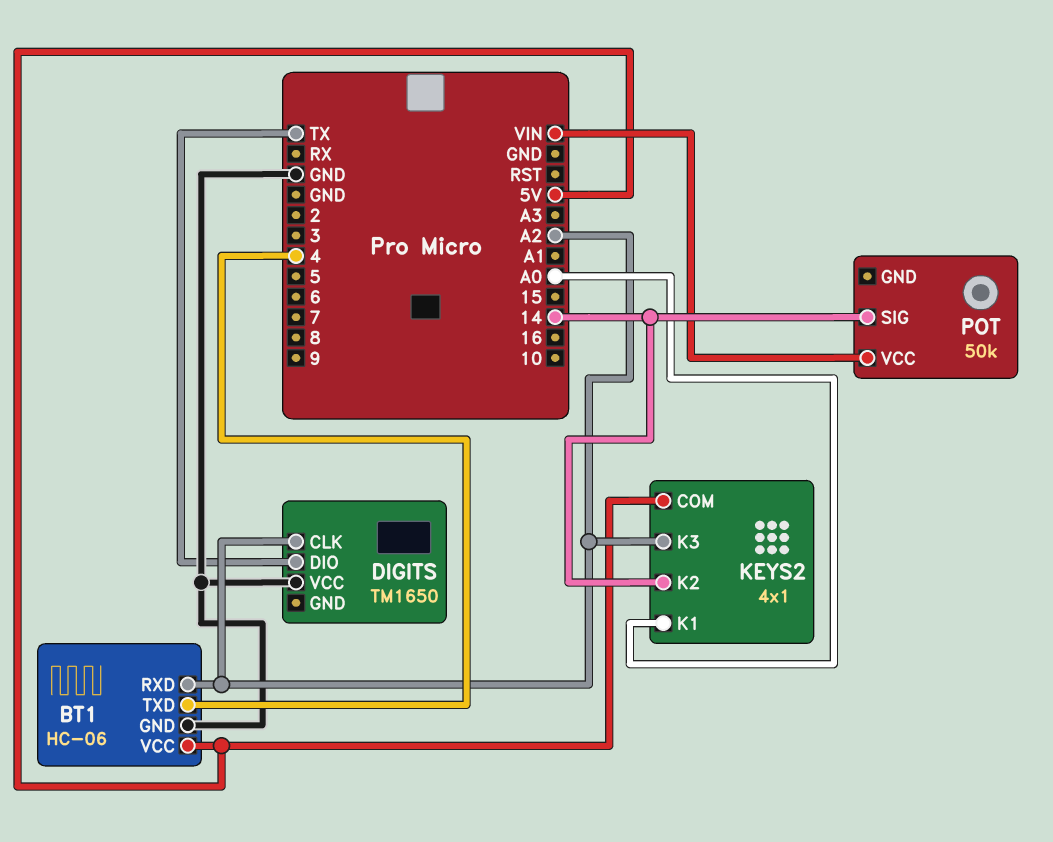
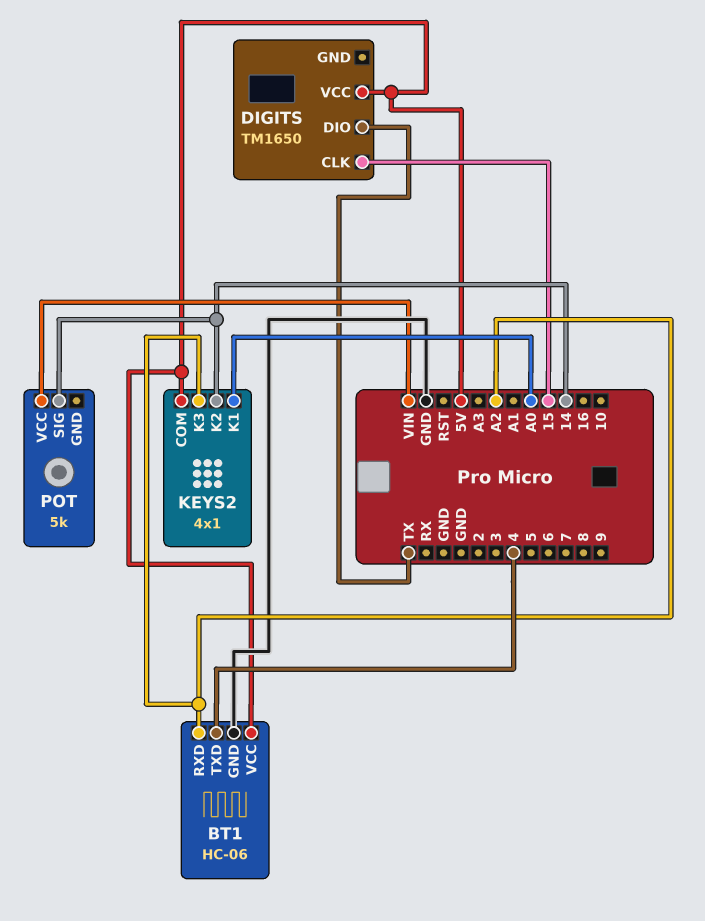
DIGITS pin CLK: A2 -> 15
DIGITS pin VCC: GND -> 5V
POT: 50k -> 5k

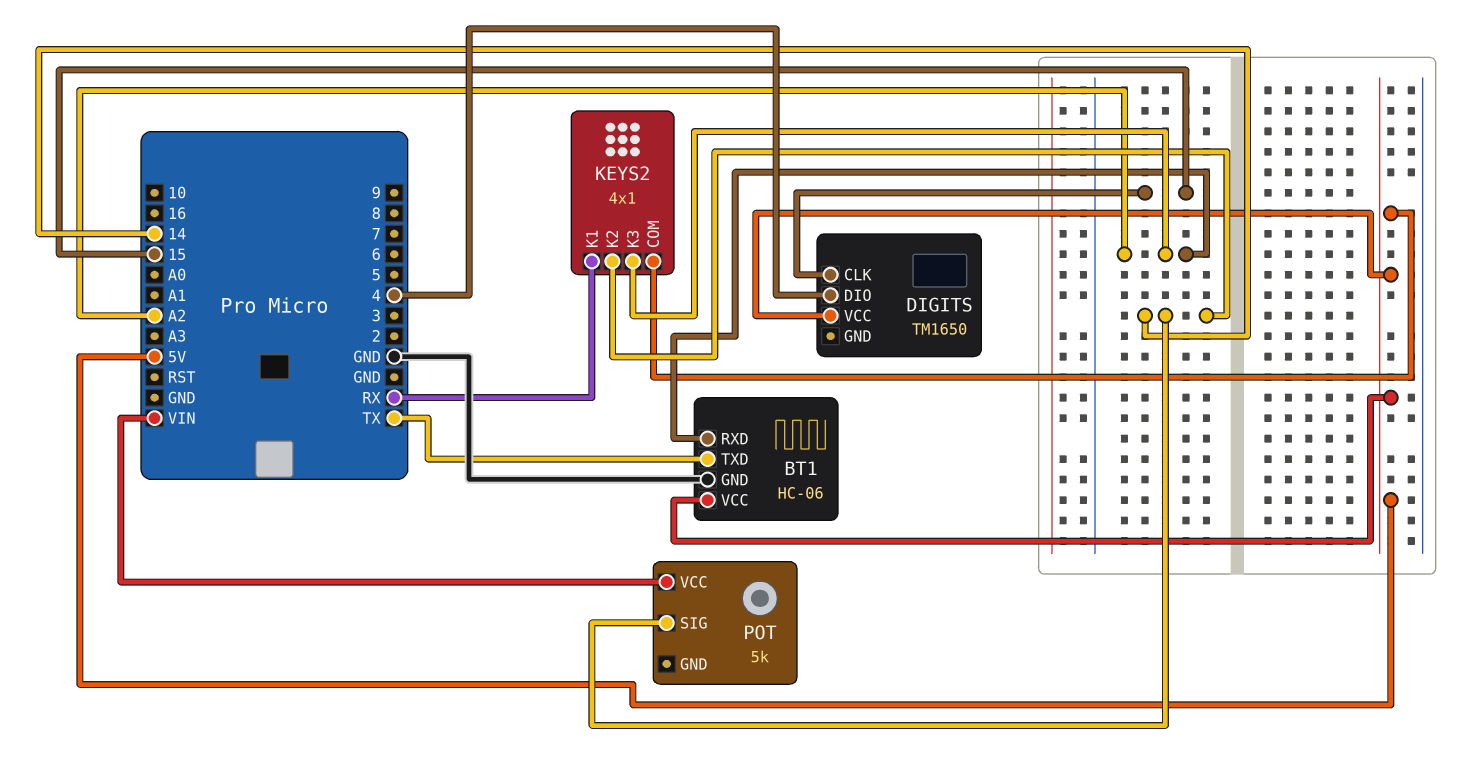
BT1 pin TXD: 4 -> TX
DIGITS pin DIO: TX -> 4
KEYS2 pin K1: A0 -> RX

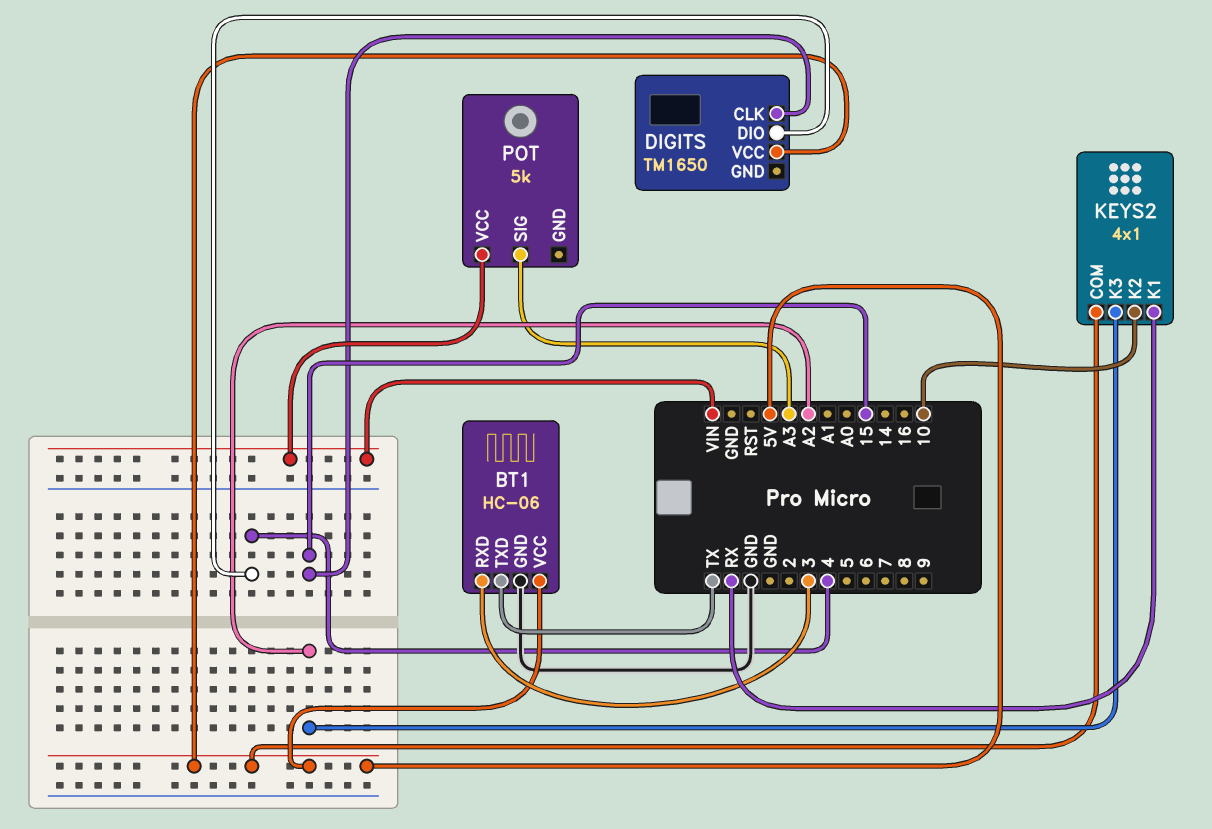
BT1 pin RXD: A2 -> 3
KEYS2 pin K2: 14 -> 10
POT pin SIG: 14 -> A3

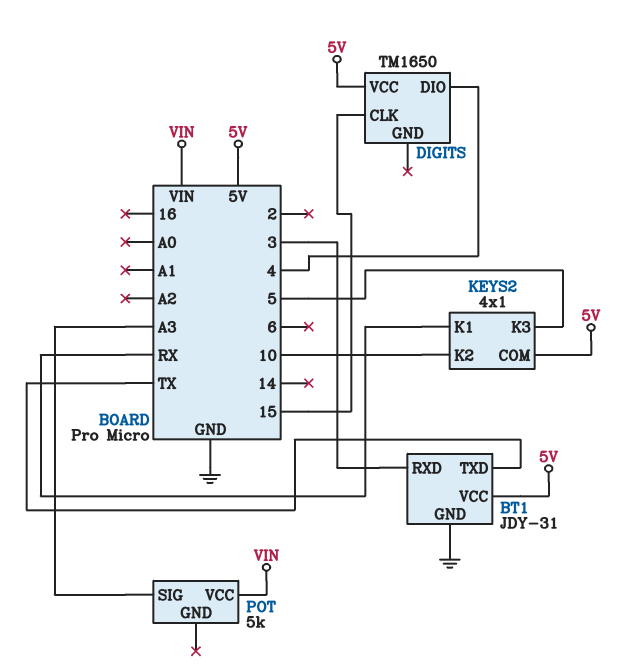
BT1: HC-06 -> JDY-31
KEYS2 pin K3: A2 -> 5

